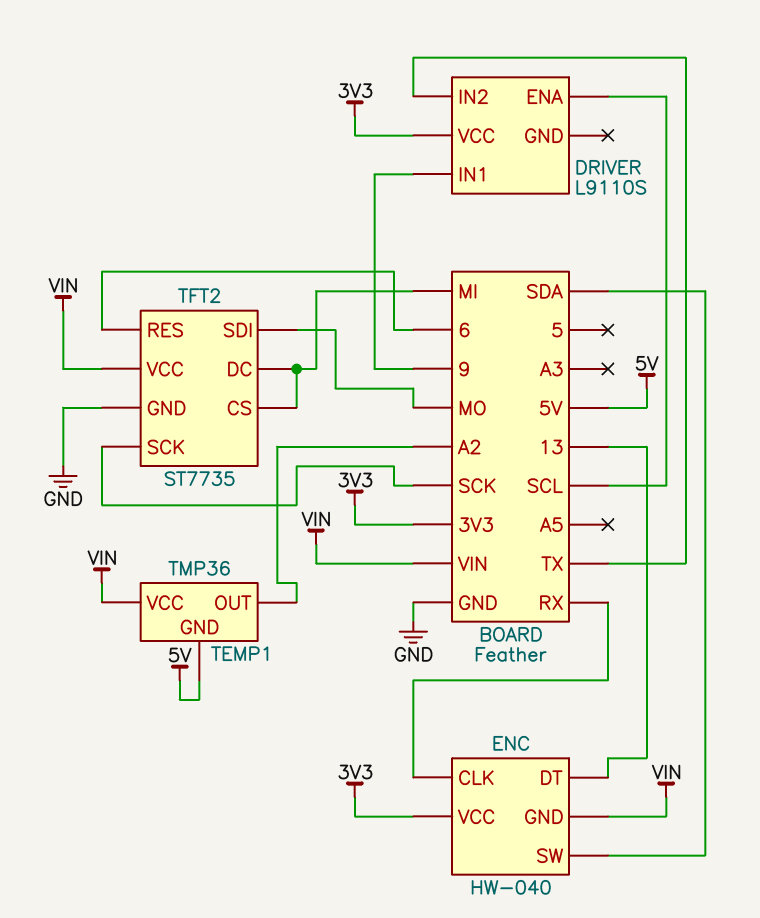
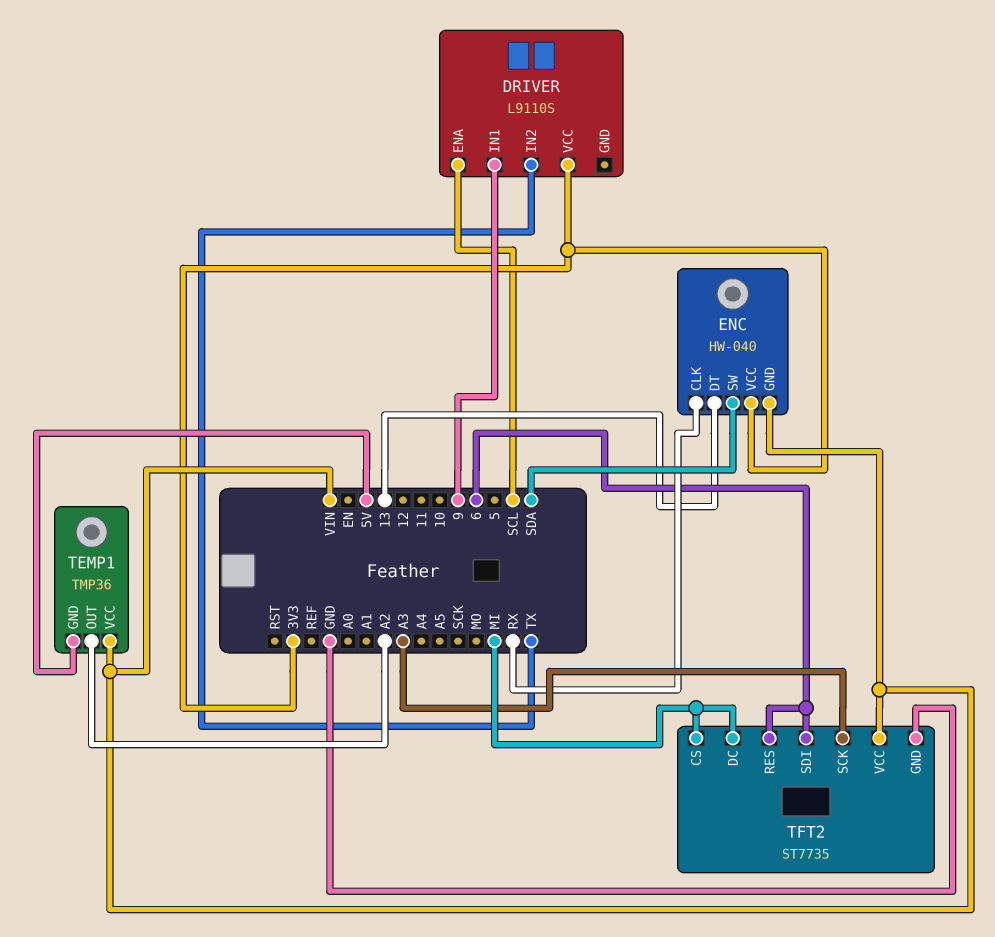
TFT2 pin SCK: SCK -> A3
TFT2 pin SDI: MO -> 6

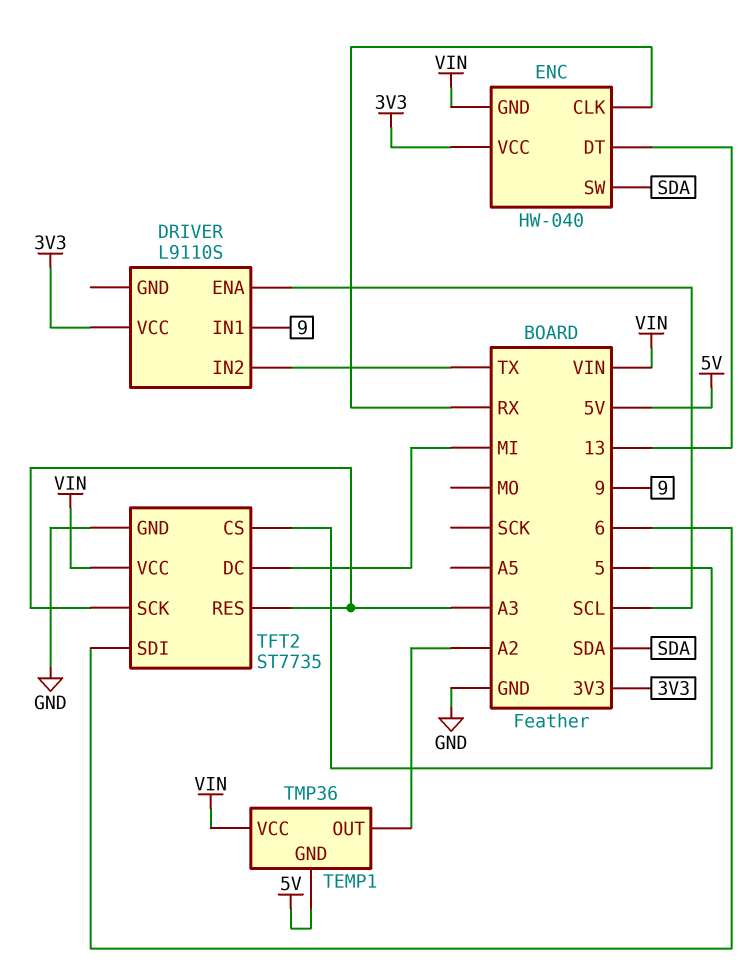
TFT2 pin CS: MI -> 5
TFT2 pin RES: 6 -> A3

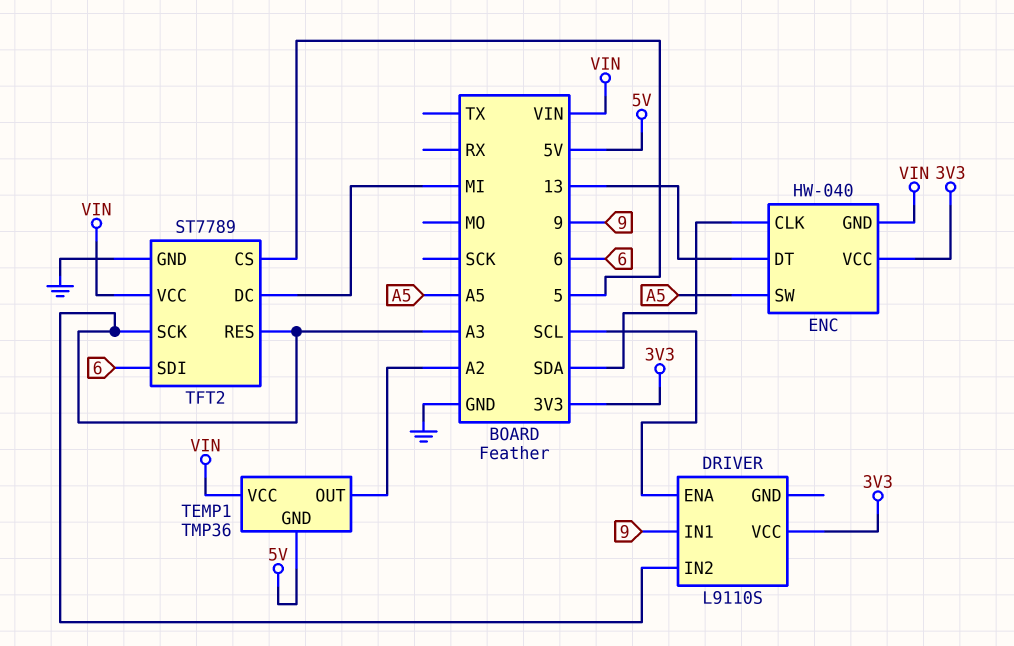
DRIVER pin IN2: TX -> A3
ENC pin CLK: RX -> SDA
ENC pin SW: SDA -> A5
TFT2: ST7735 -> ST7789

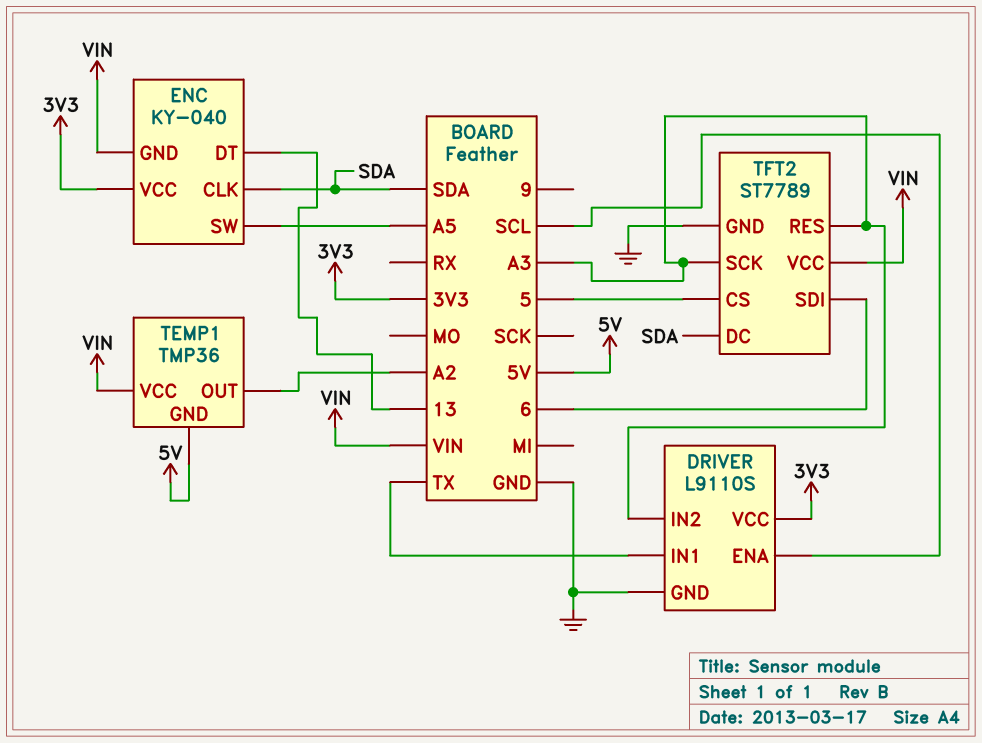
DRIVER pin GND: none -> GND
DRIVER pin IN1: 9 -> TX
ENC: HW-040 -> KY-040
TFT2 pin DC: MI -> SDA

